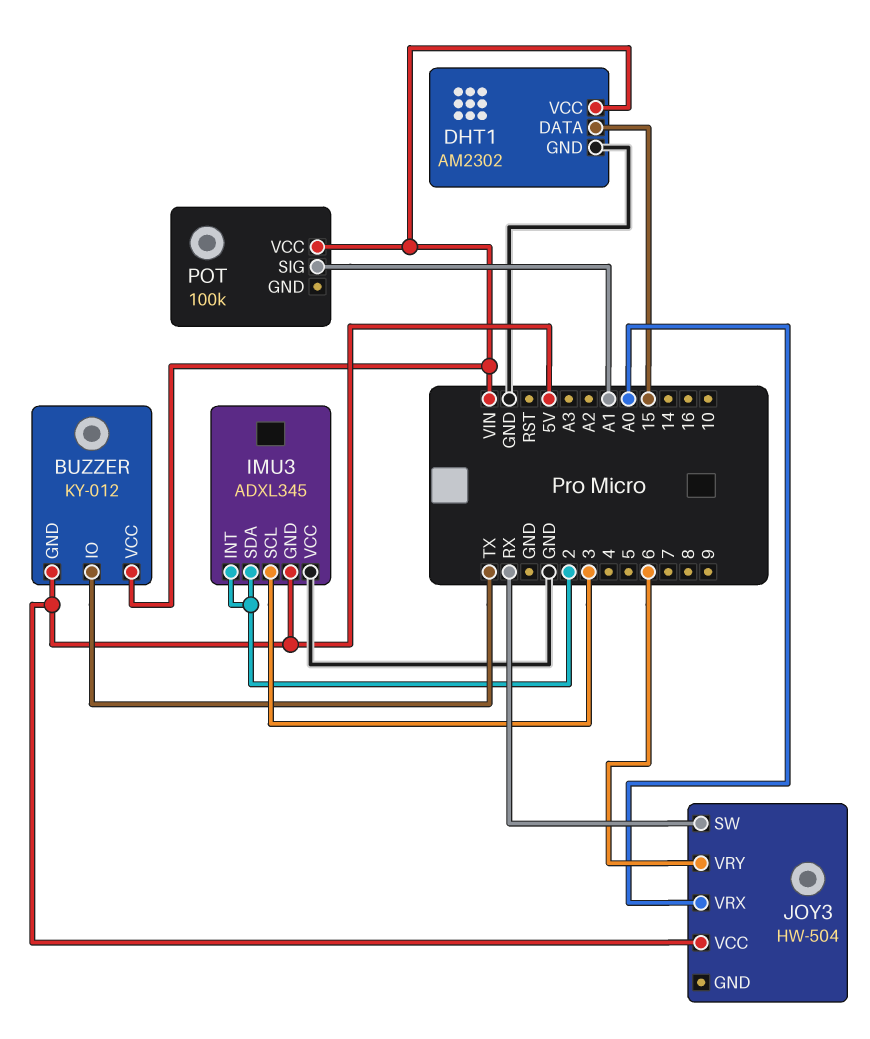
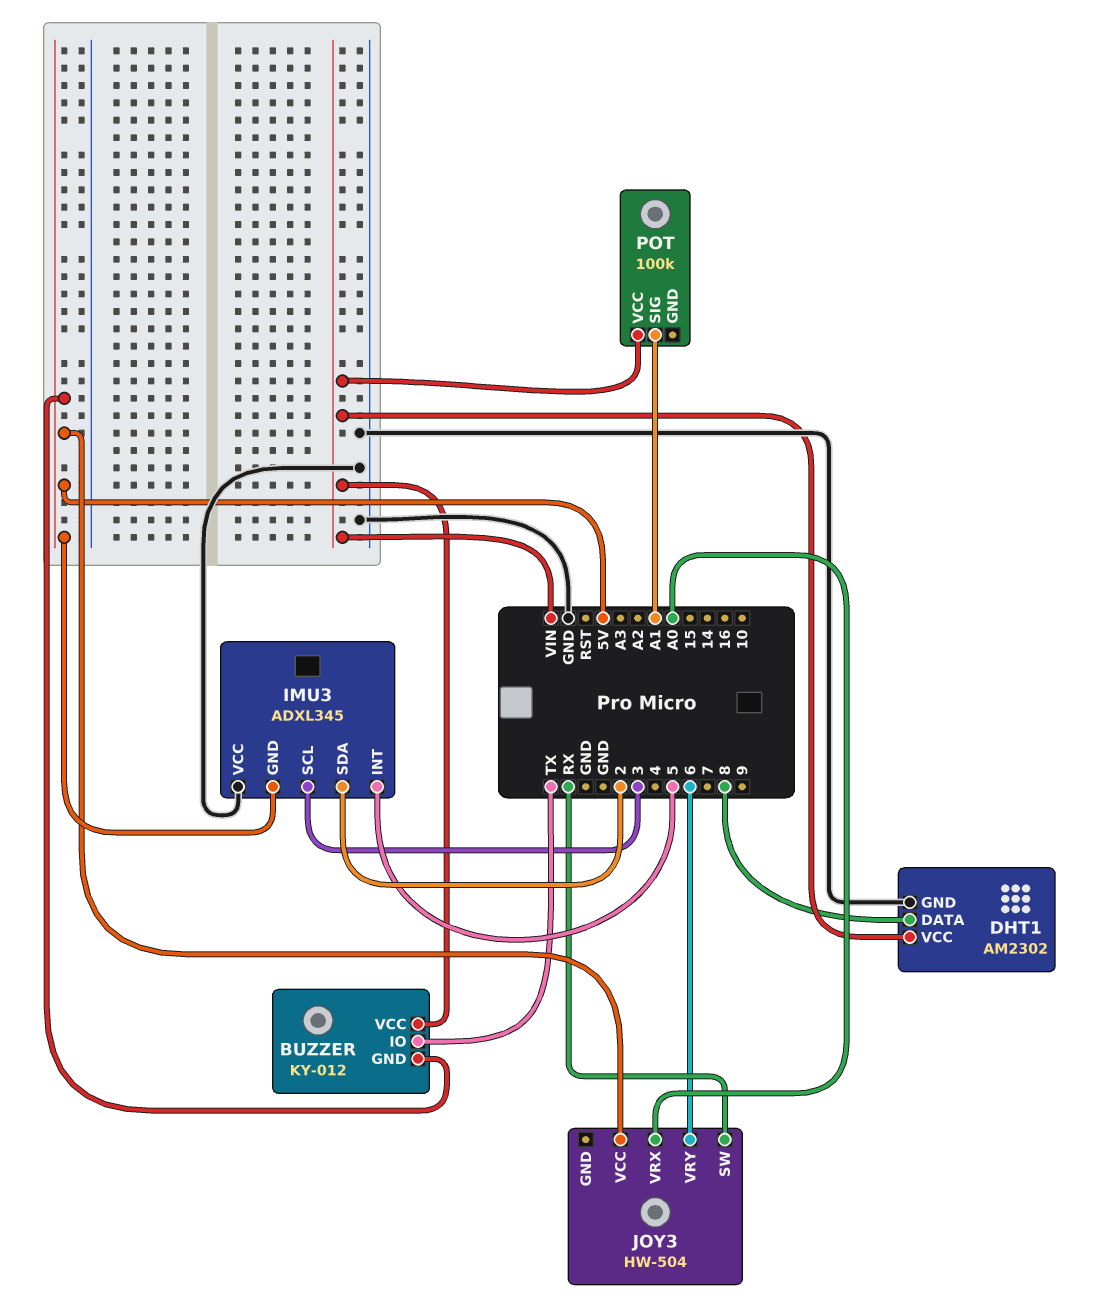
DHT1 pin DATA: 15 -> 8
IMU3 pin INT: 2 -> 5

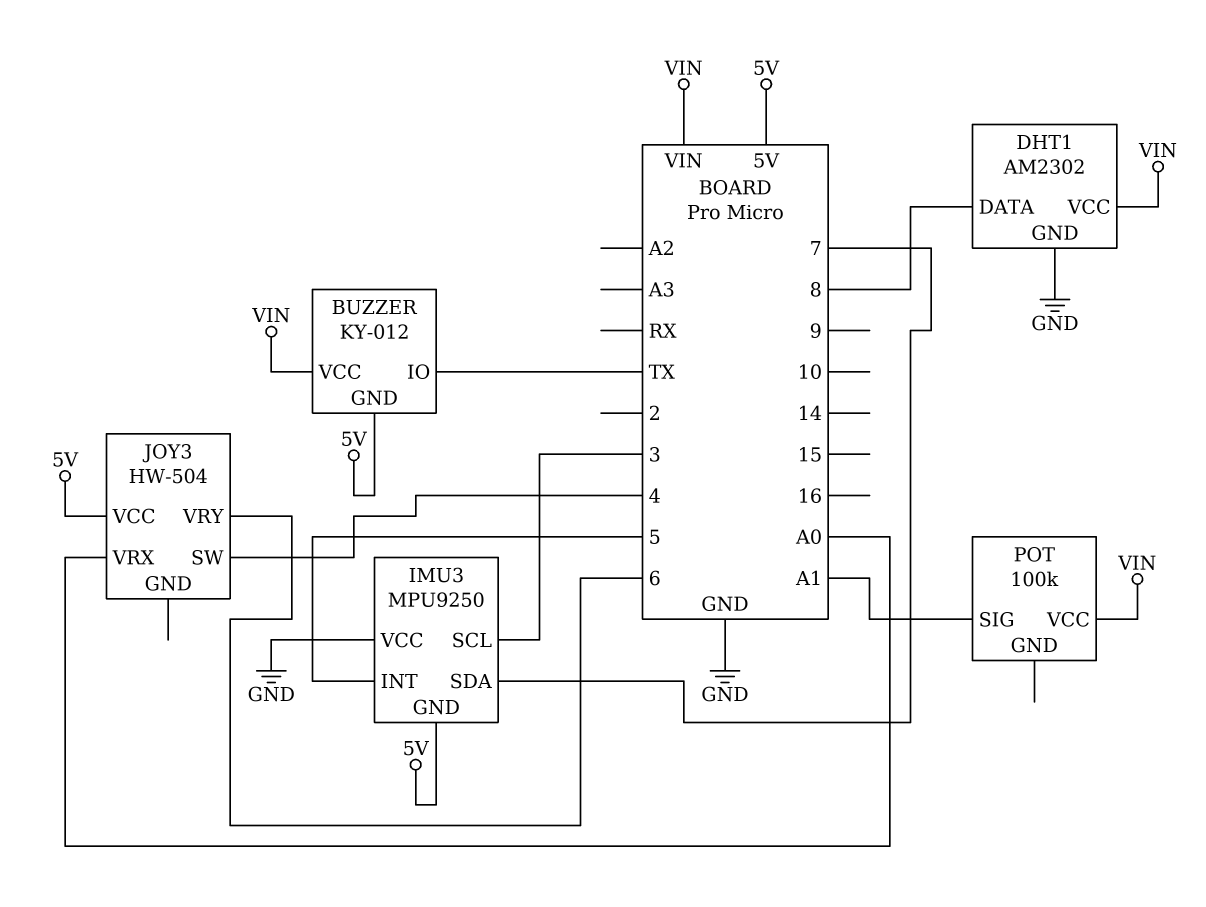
IMU3: ADXL345 -> MPU9250
IMU3 pin SDA: 2 -> 7
JOY3 pin SW: RX -> 4

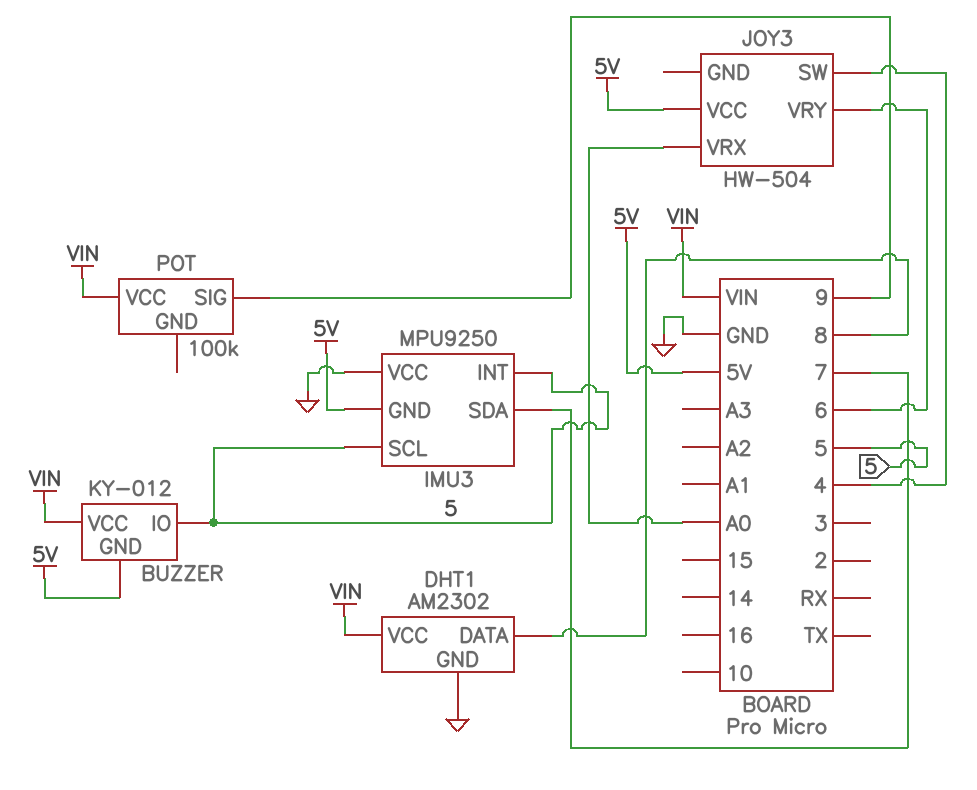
BUZZER pin IO: TX -> 5
IMU3 pin SCL: 3 -> 5
POT pin SIG: A1 -> 9

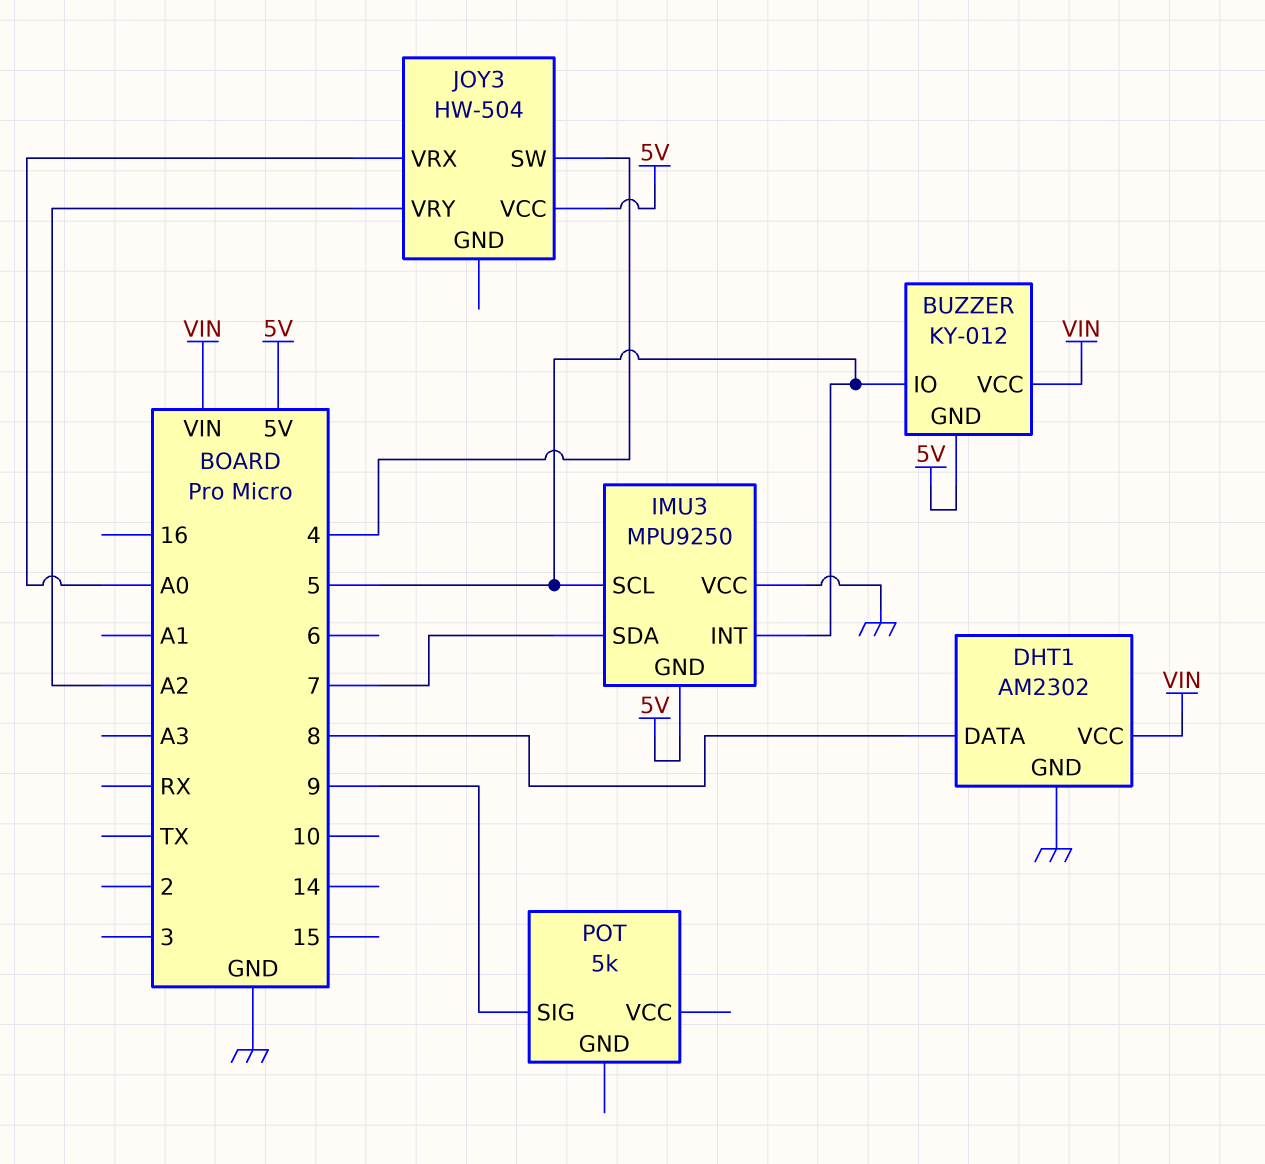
JOY3 pin VRY: 6 -> A2
POT: 100k -> 5k
POT pin VCC: VIN -> none

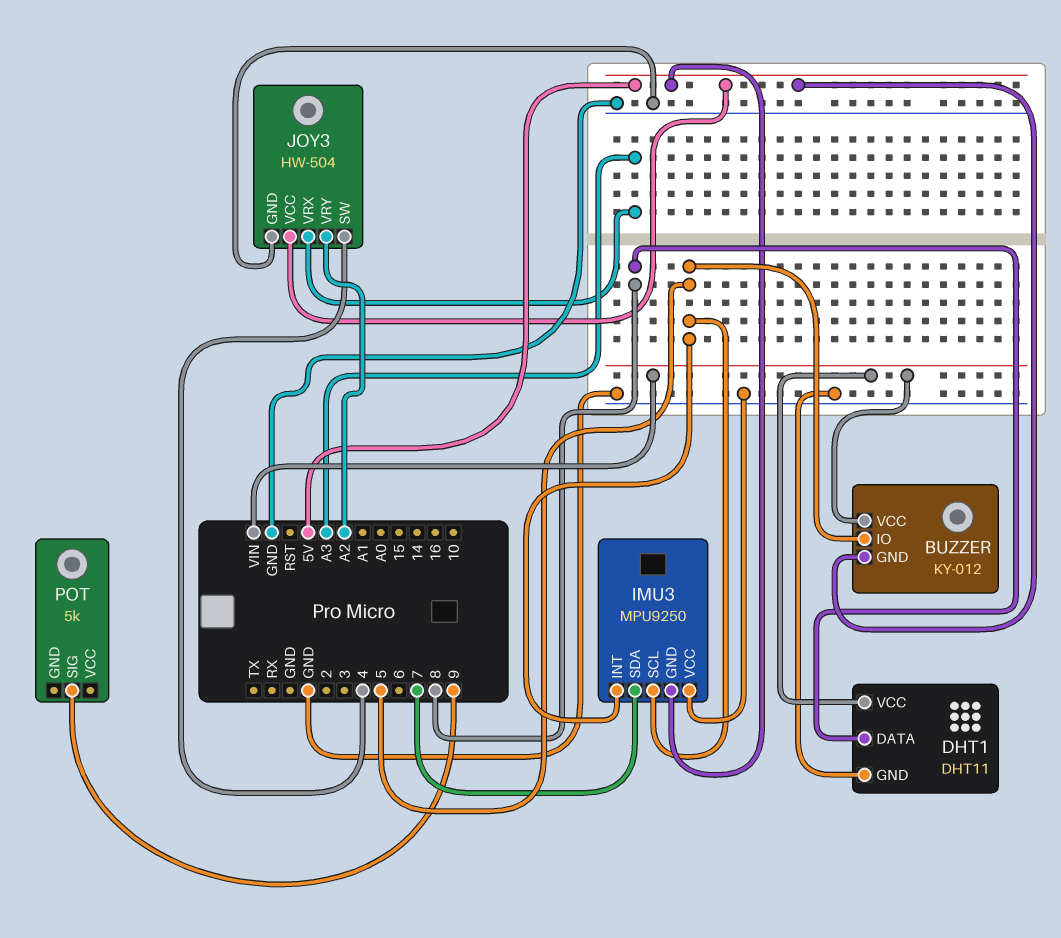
DHT1: AM2302 -> DHT11
JOY3 pin GND: none -> GND
JOY3 pin VRX: A0 -> A3

